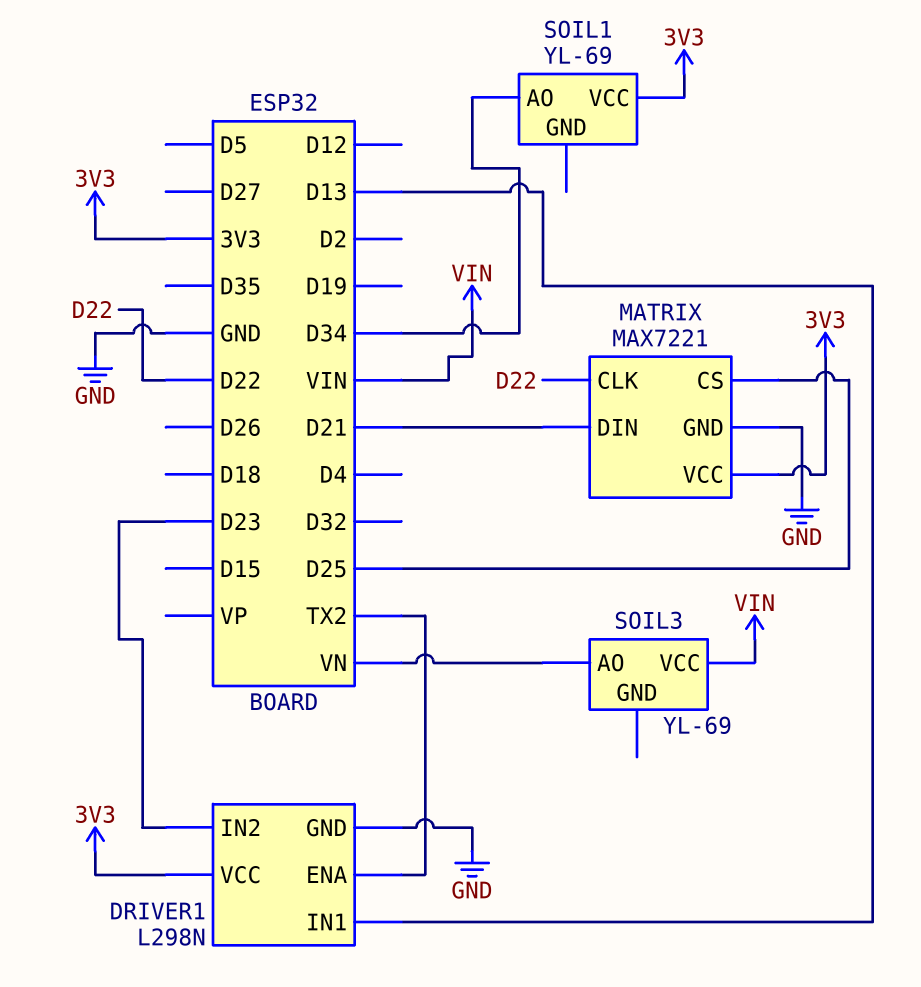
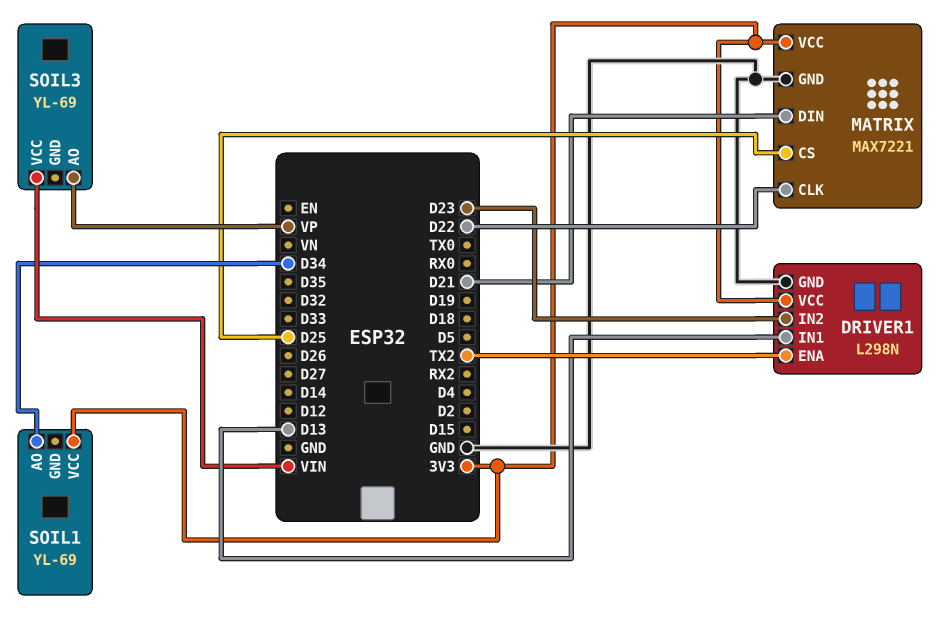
SOIL3 pin AO: VN -> VP

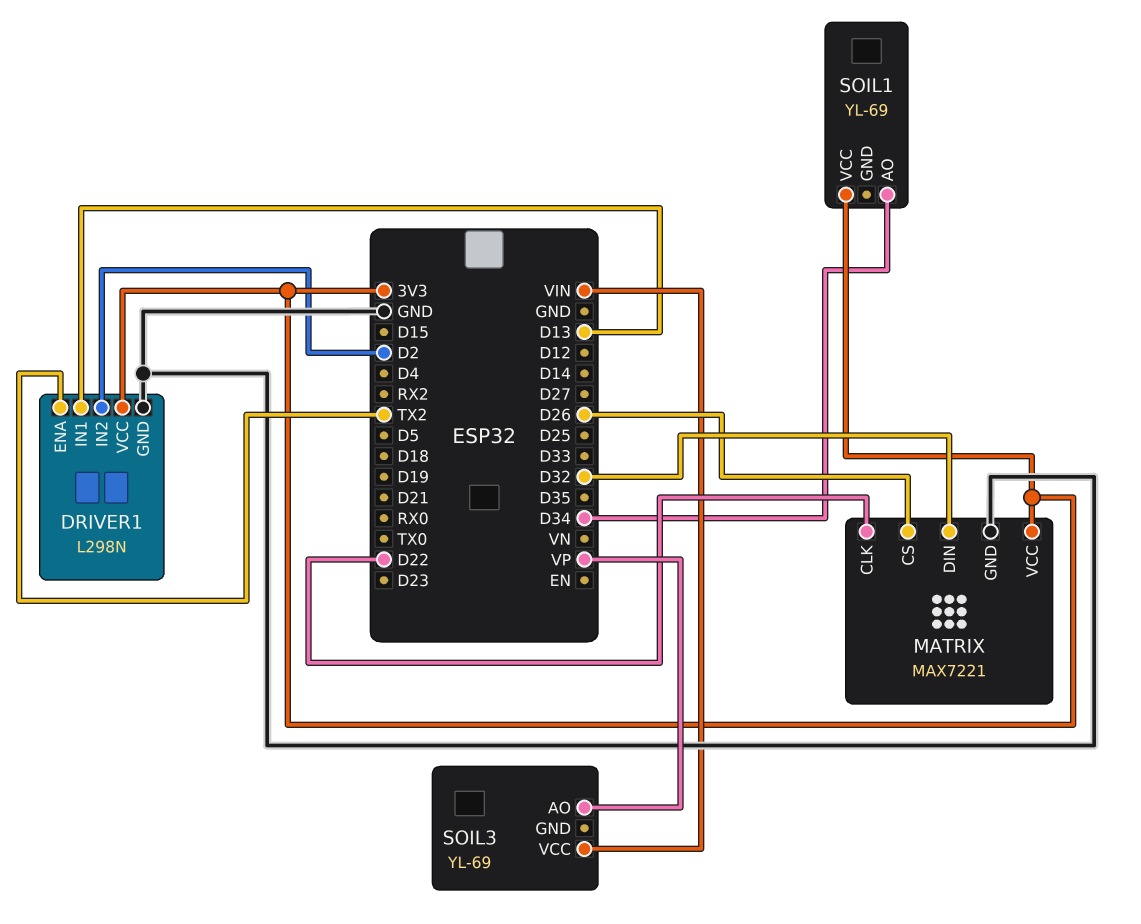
DRIVER1 pin IN2: D23 -> D2
MATRIX pin CS: D25 -> D26
MATRIX pin DIN: D21 -> D32

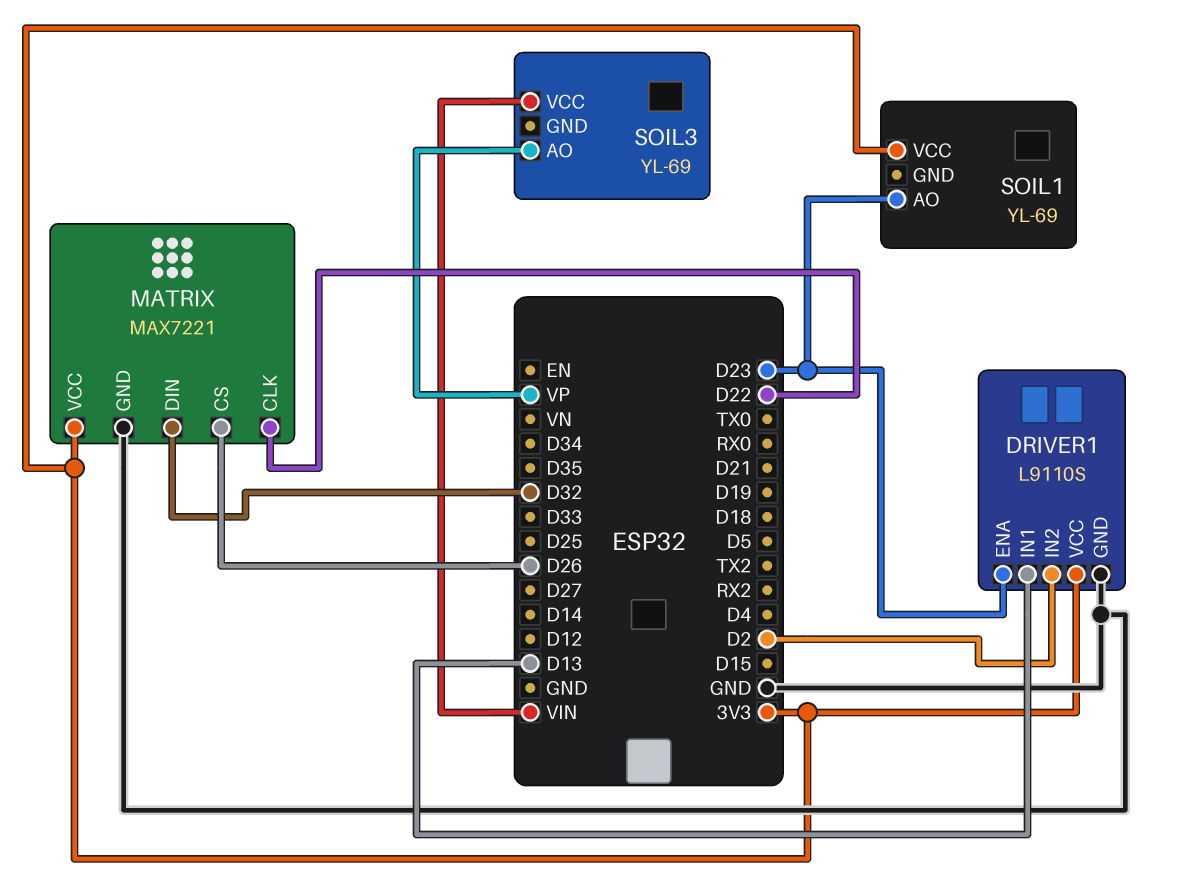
DRIVER1: L298N -> L9110S
DRIVER1 pin ENA: TX2 -> D23
SOIL1 pin AO: D34 -> D23

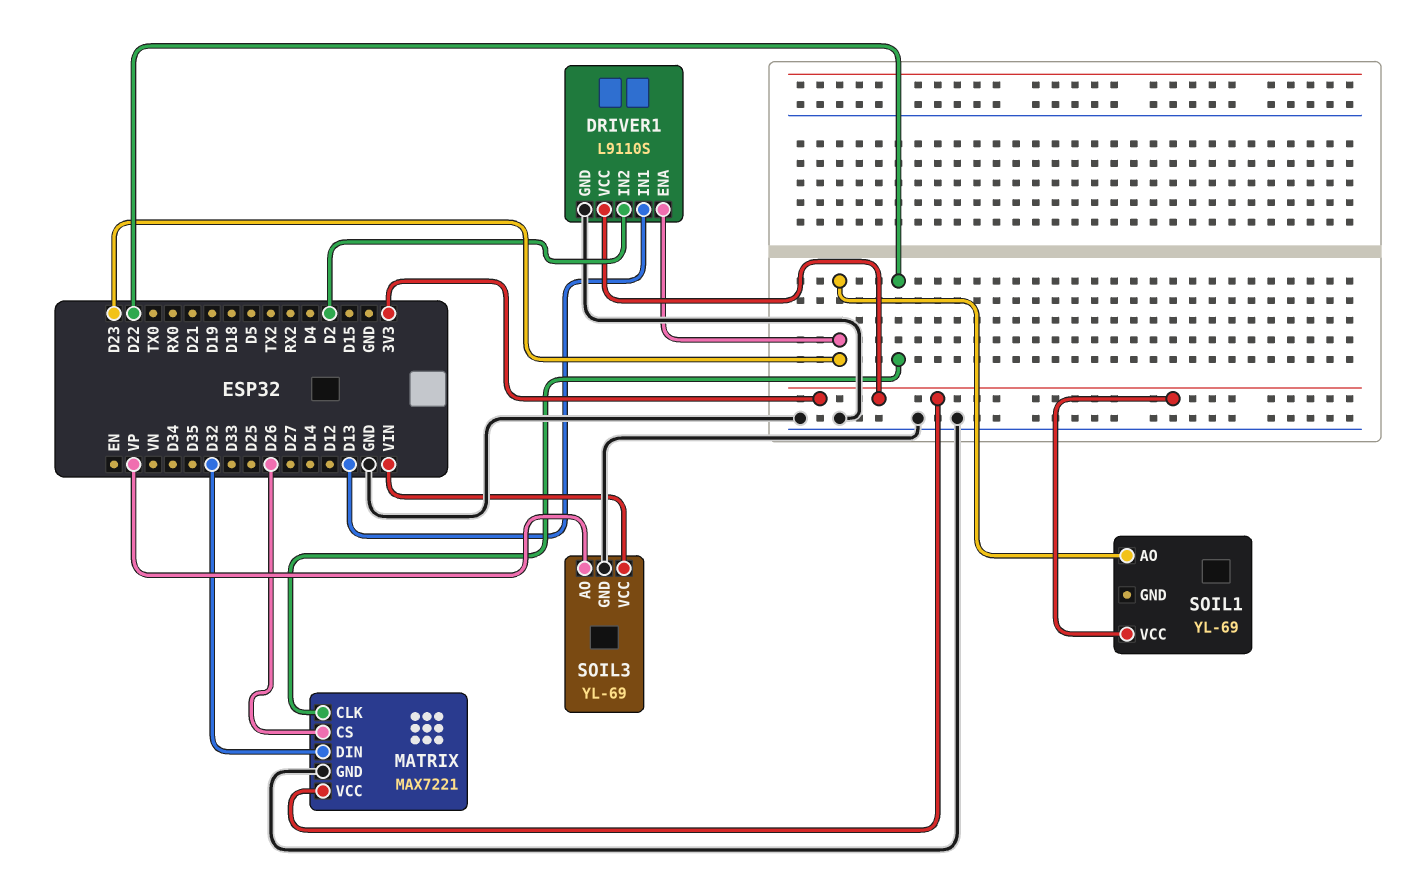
SOIL3 pin GND: none -> GND

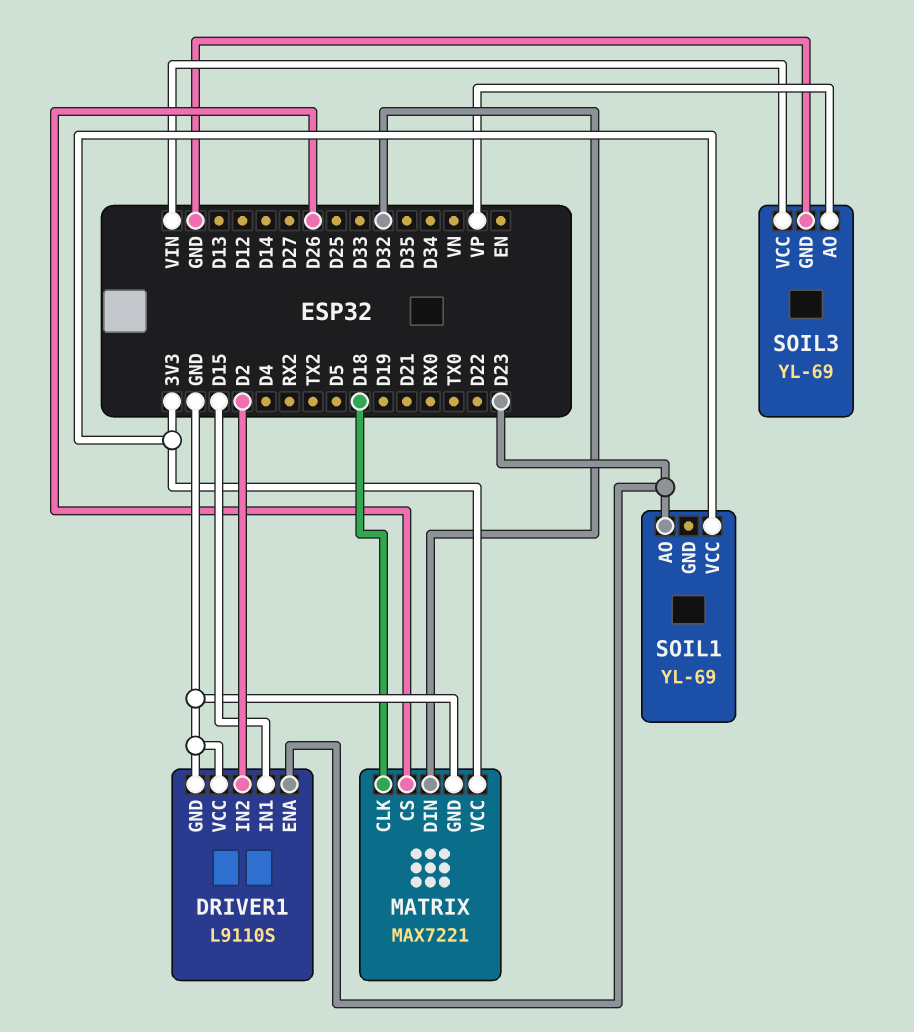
DRIVER1 pin IN1: D13 -> D15
DRIVER1 pin VCC: 3V3 -> GND
MATRIX pin CLK: D22 -> D18

